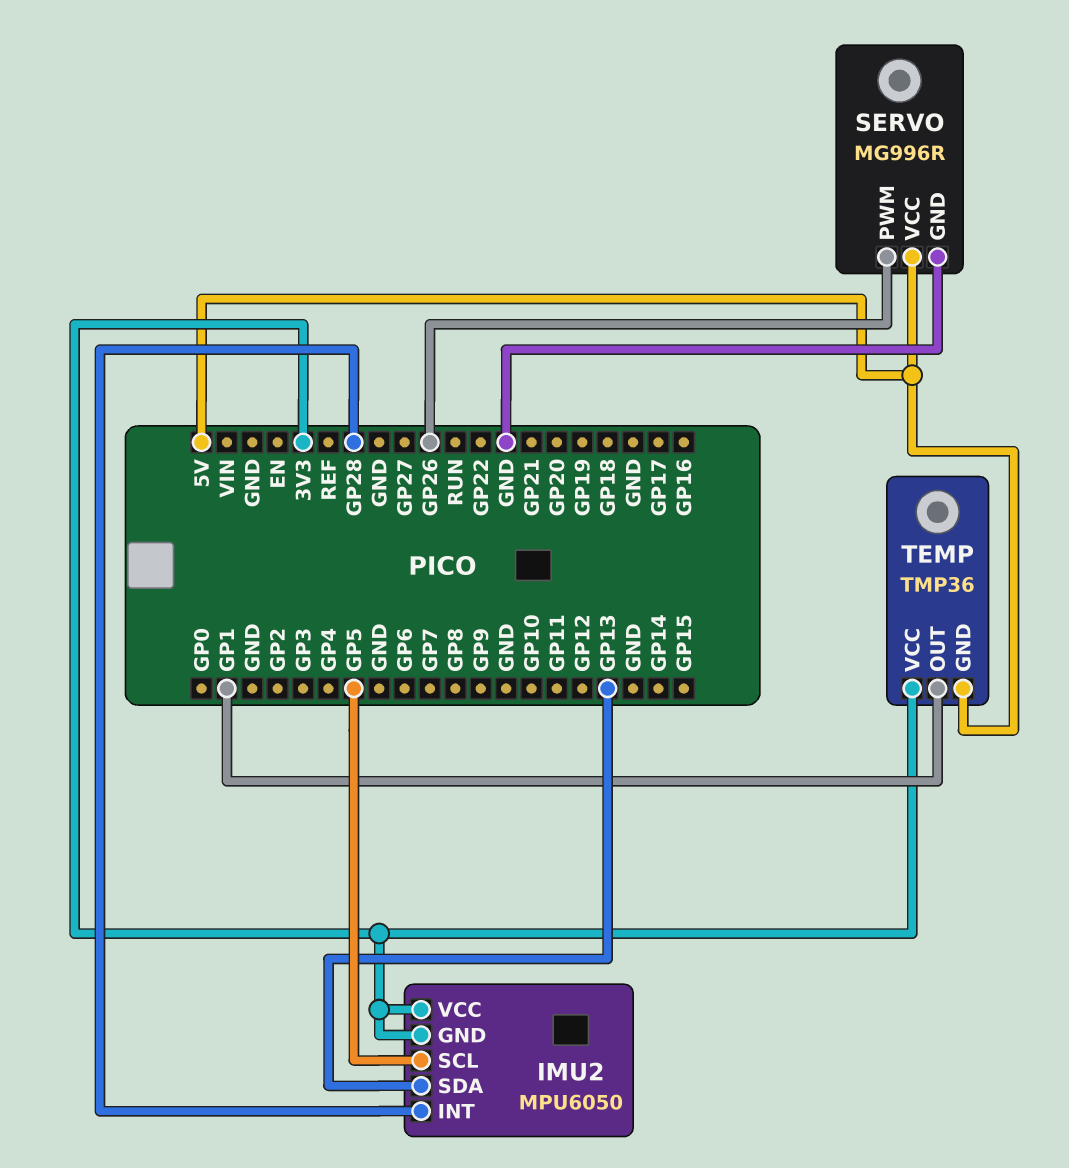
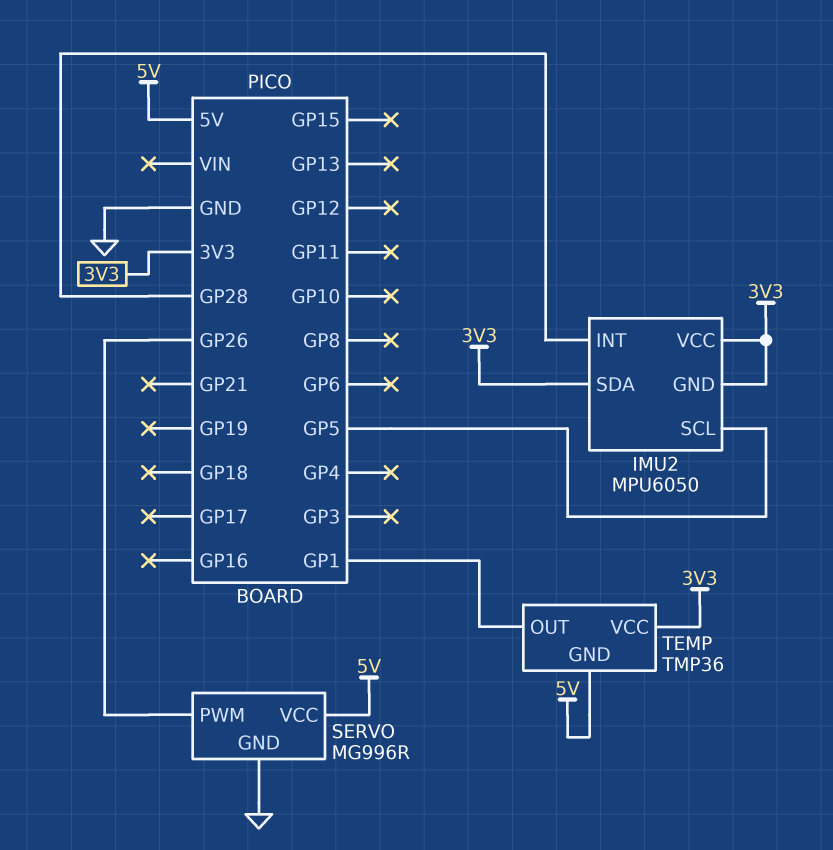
IMU2 pin SDA: GP13 -> 3V3

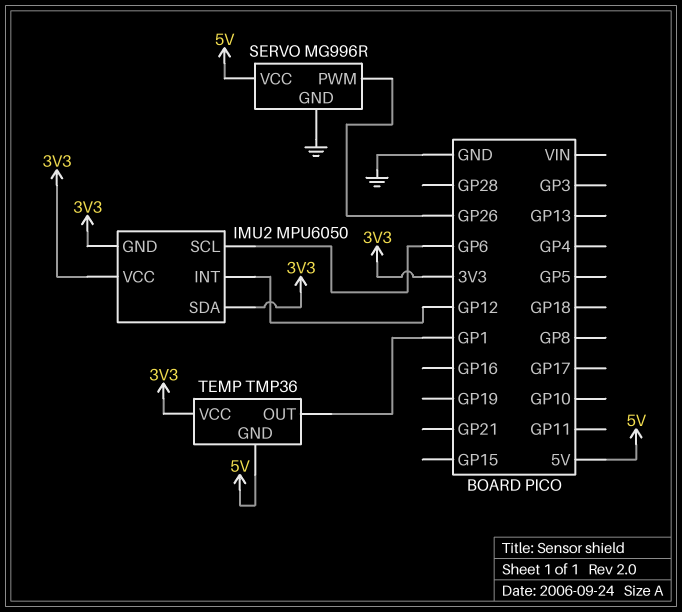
IMU2 pin INT: GP28 -> GP12
IMU2 pin SCL: GP5 -> GP6

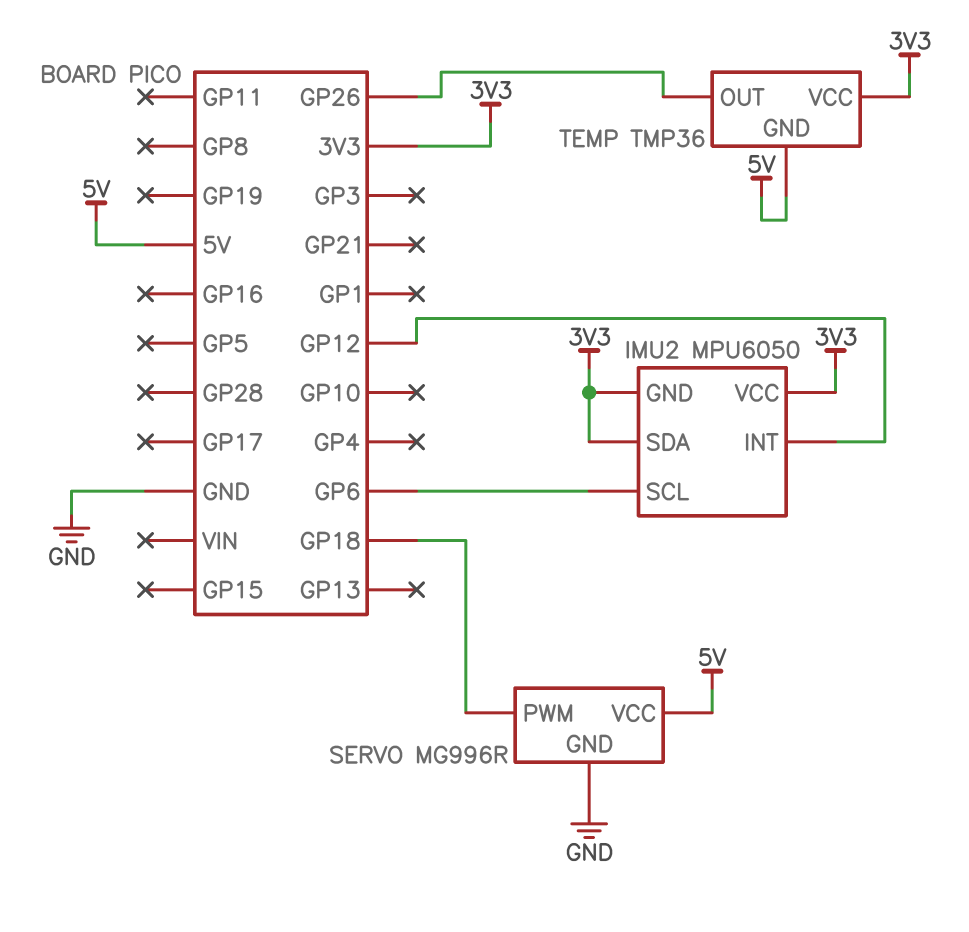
SERVO pin PWM: GP26 -> GP18
TEMP pin OUT: GP1 -> GP26

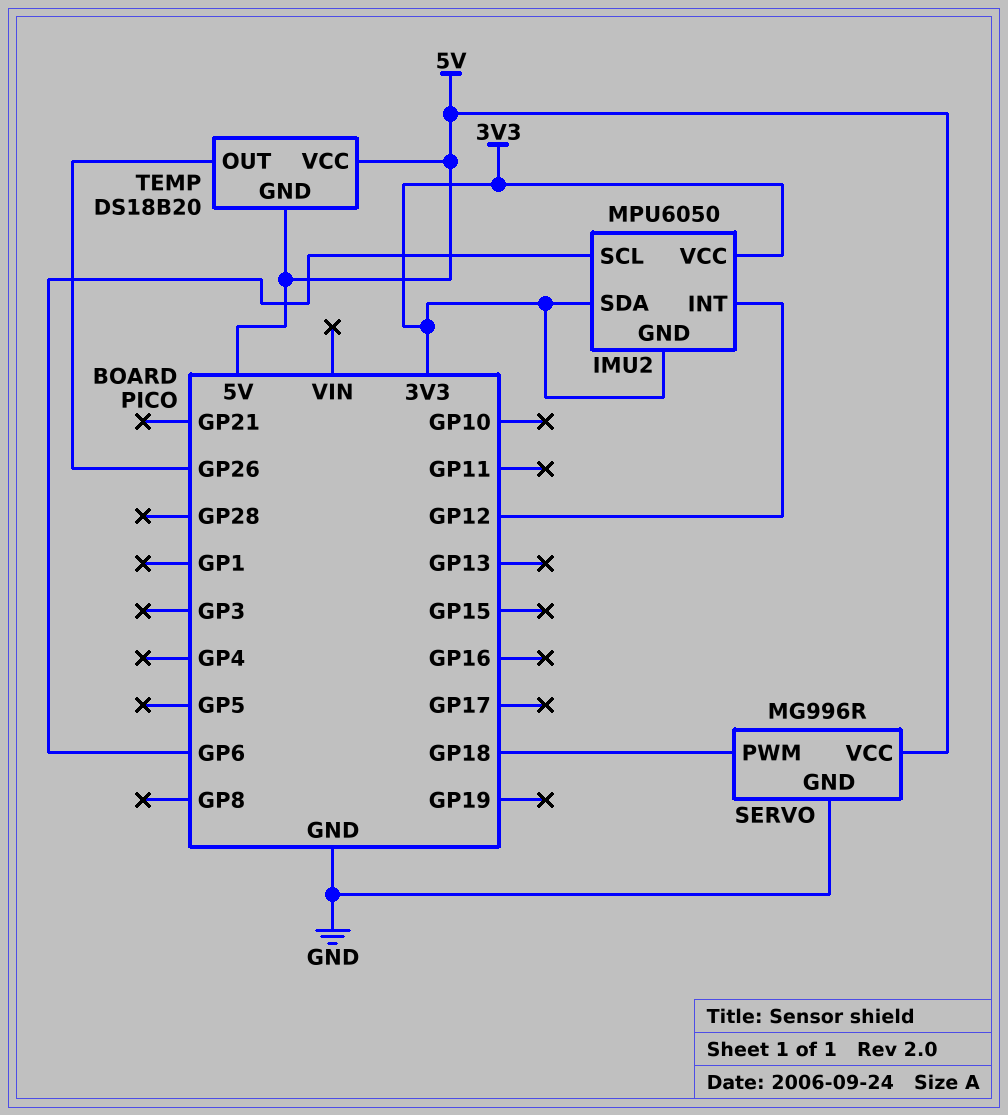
TEMP: TMP36 -> DS18B20
TEMP pin VCC: 3V3 -> 5V

